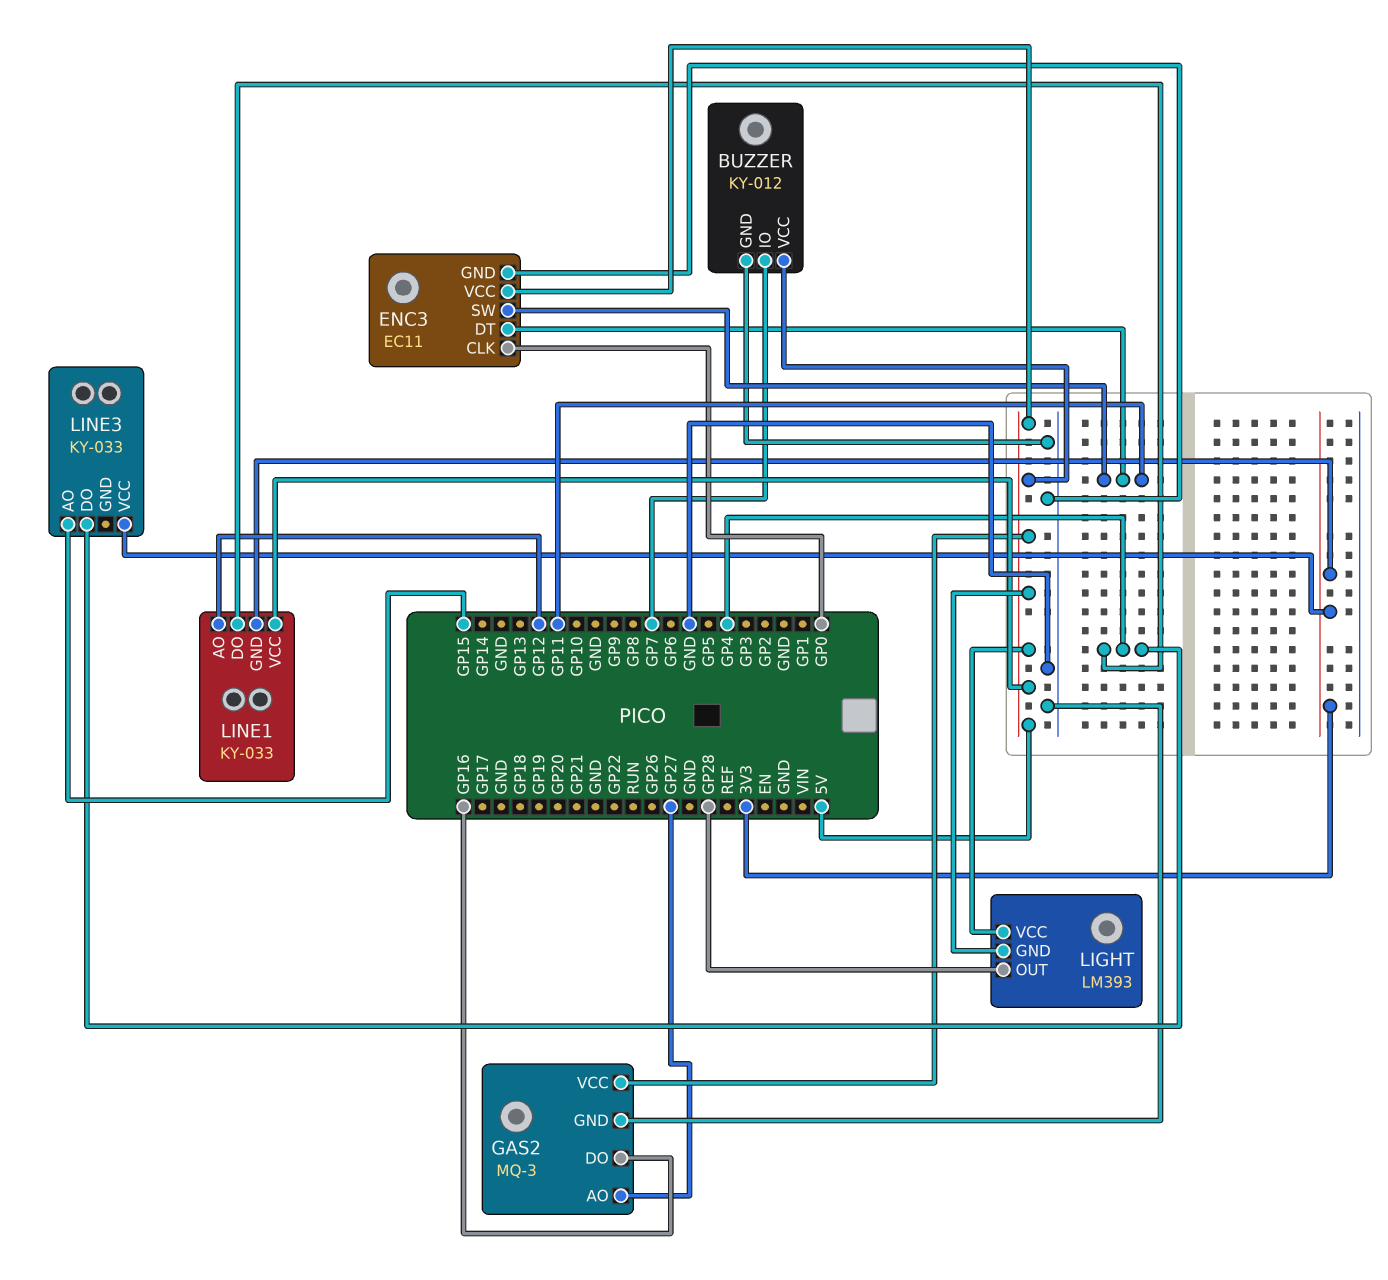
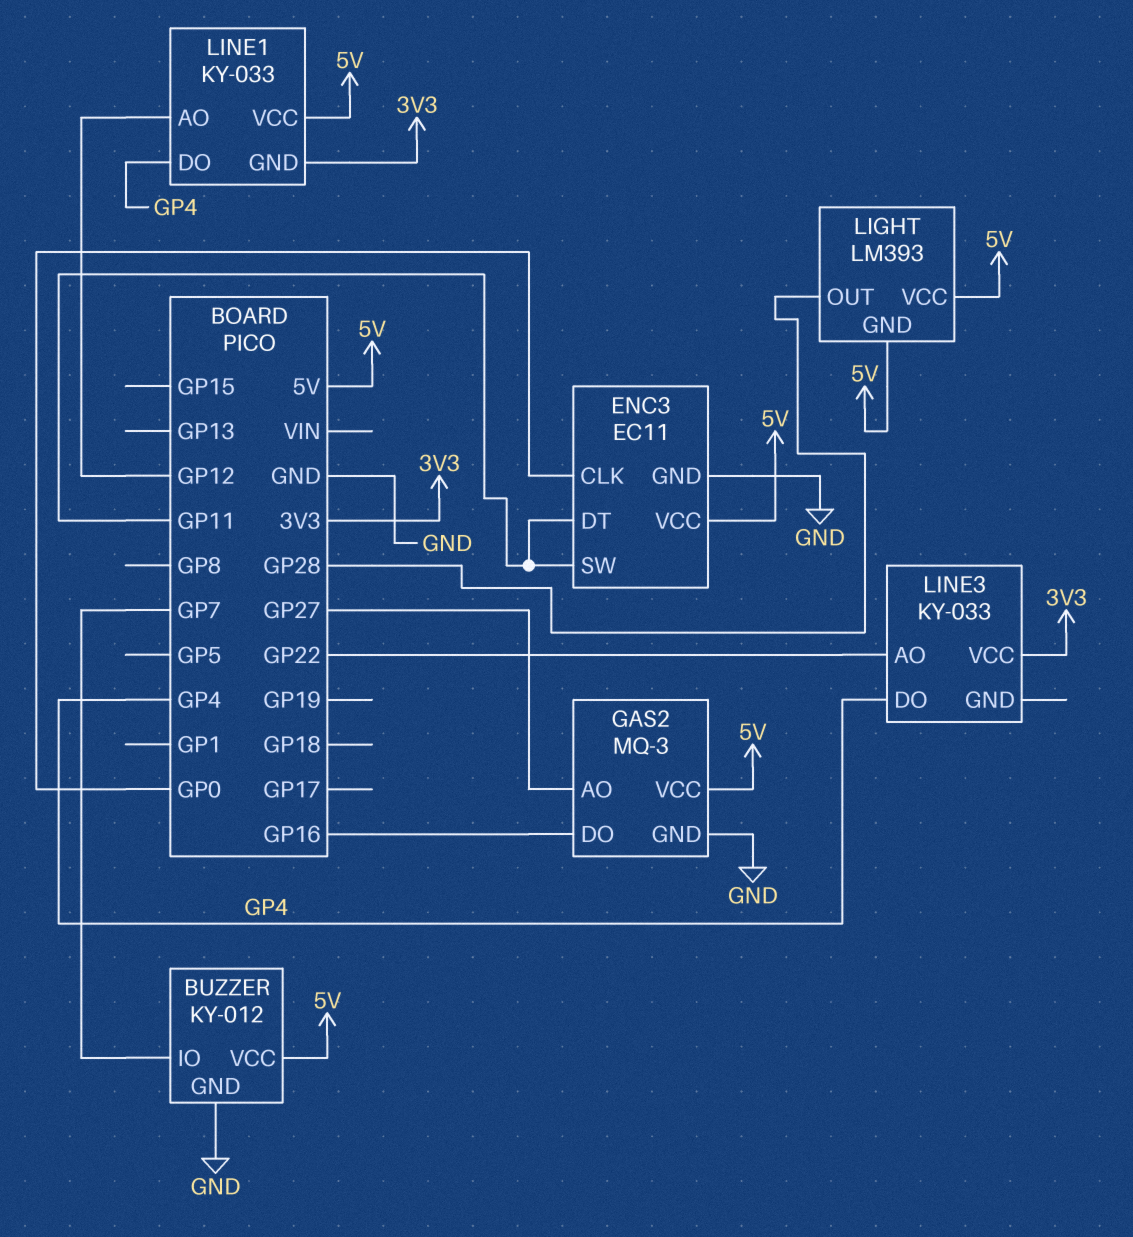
LINE3 pin AO: GP15 -> GP22

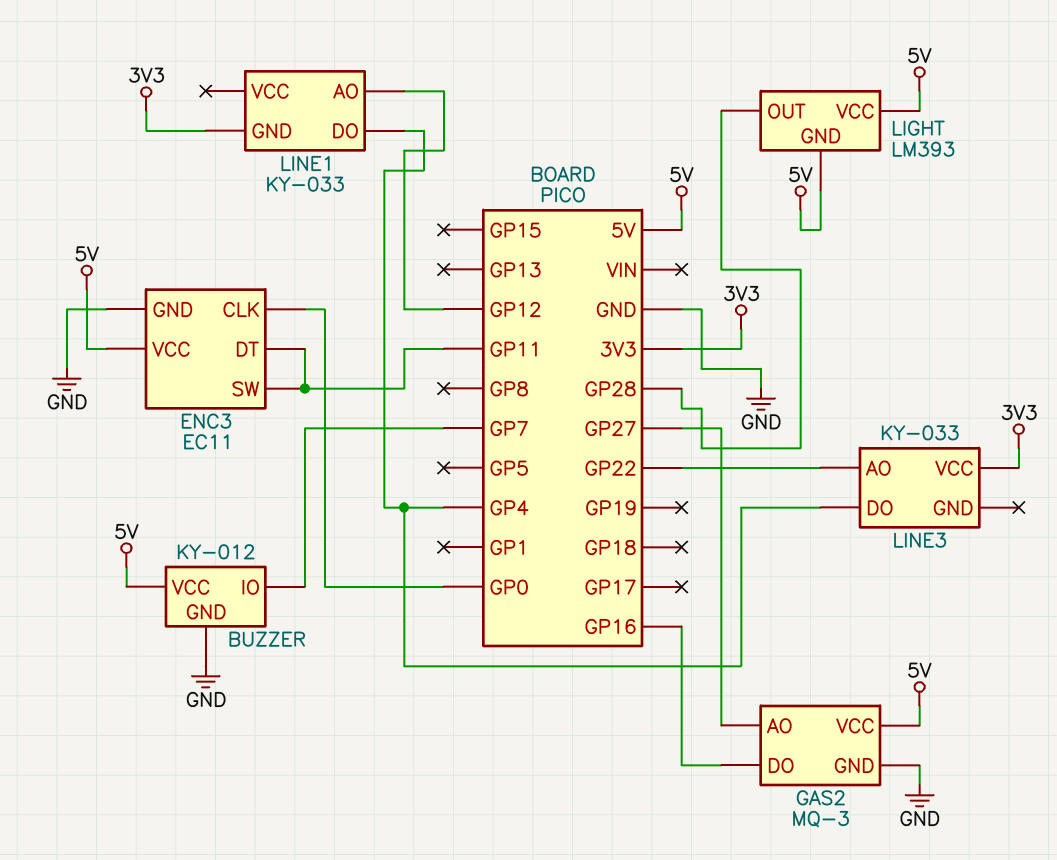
LINE1 pin VCC: 5V -> none

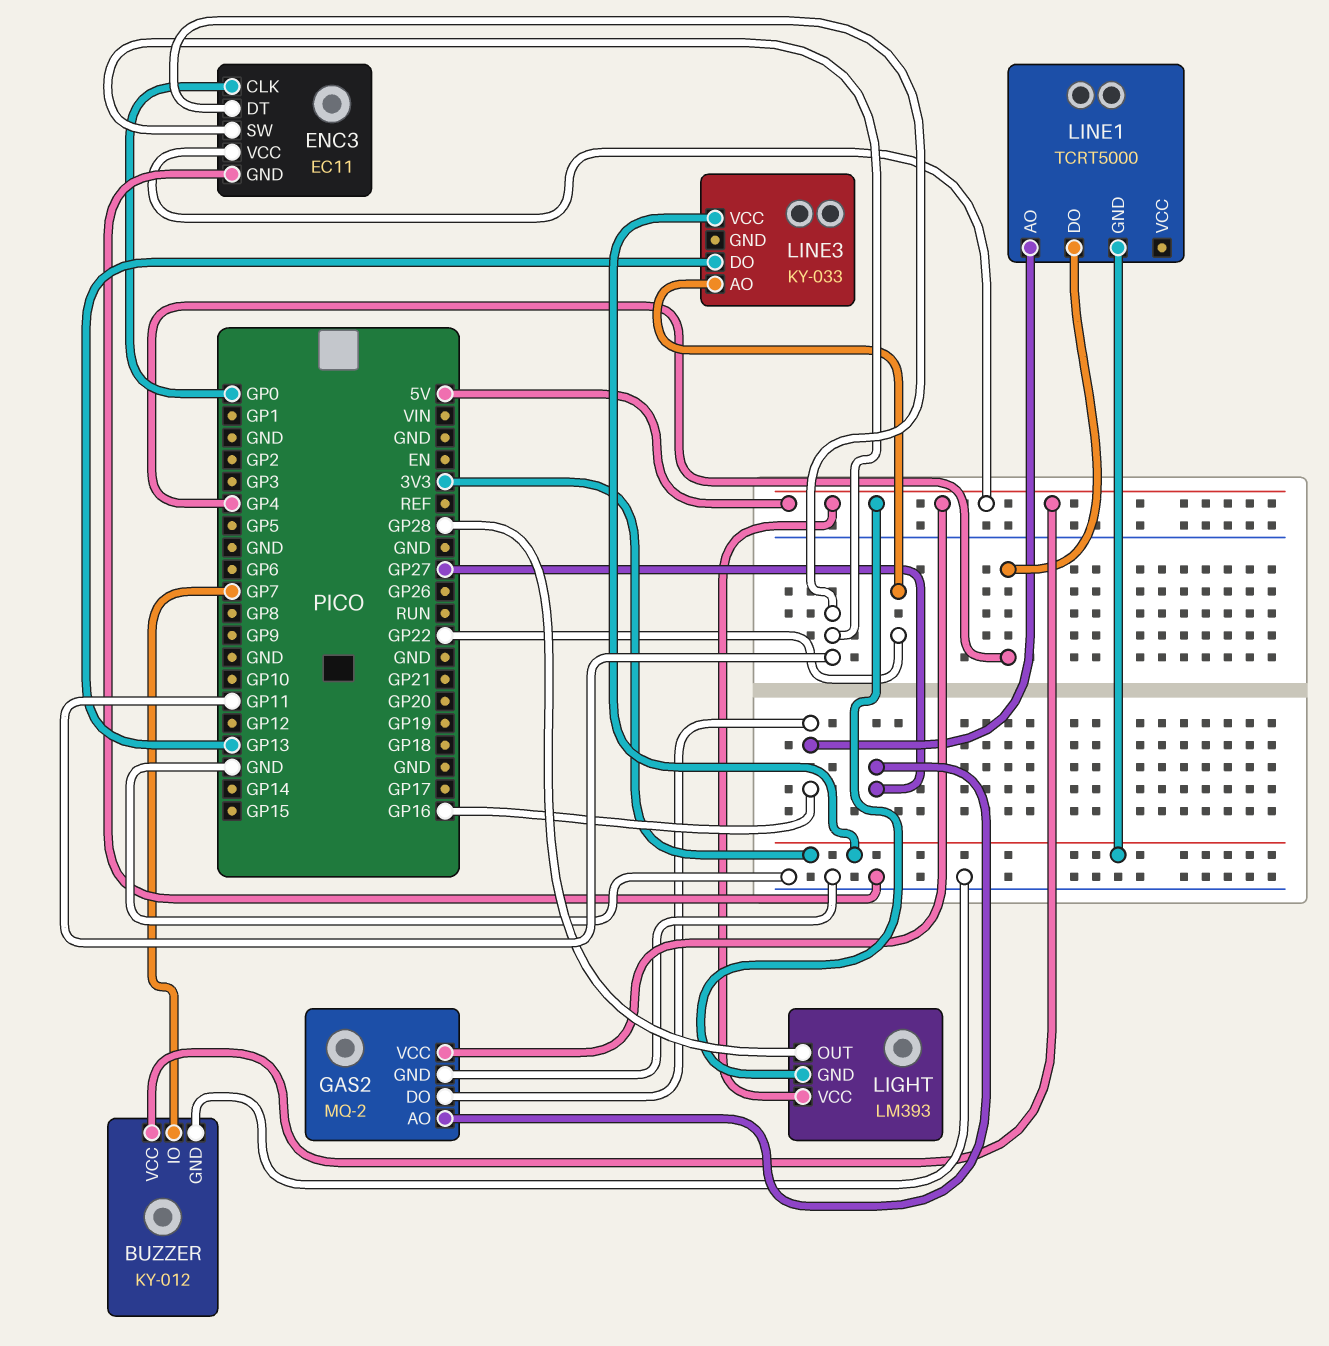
GAS2: MQ-3 -> MQ-2
LINE1: KY-033 -> TCRT5000
LINE1 pin AO: GP12 -> GP16
LINE3 pin DO: GP4 -> GP13

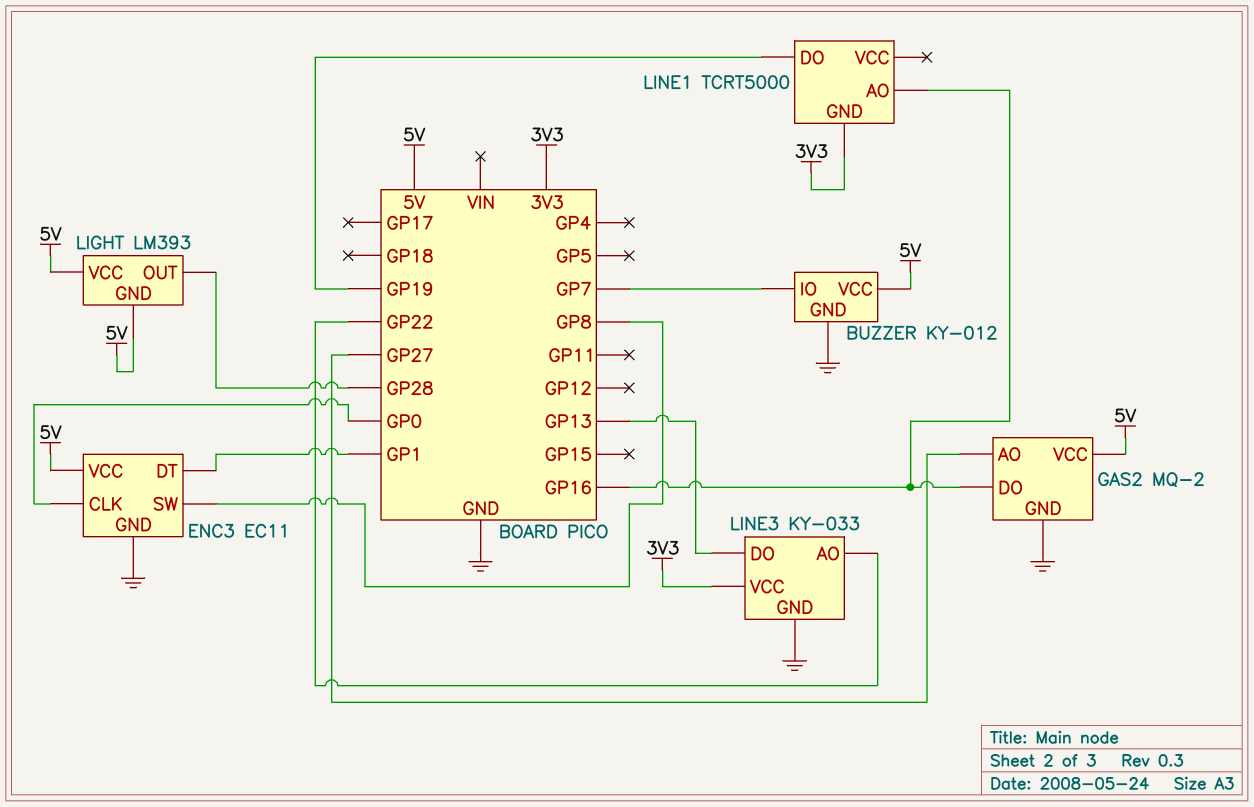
ENC3 pin DT: GP11 -> GP1
ENC3 pin SW: GP11 -> GP8
LINE1 pin DO: GP4 -> GP19
LINE3 pin GND: none -> GND

